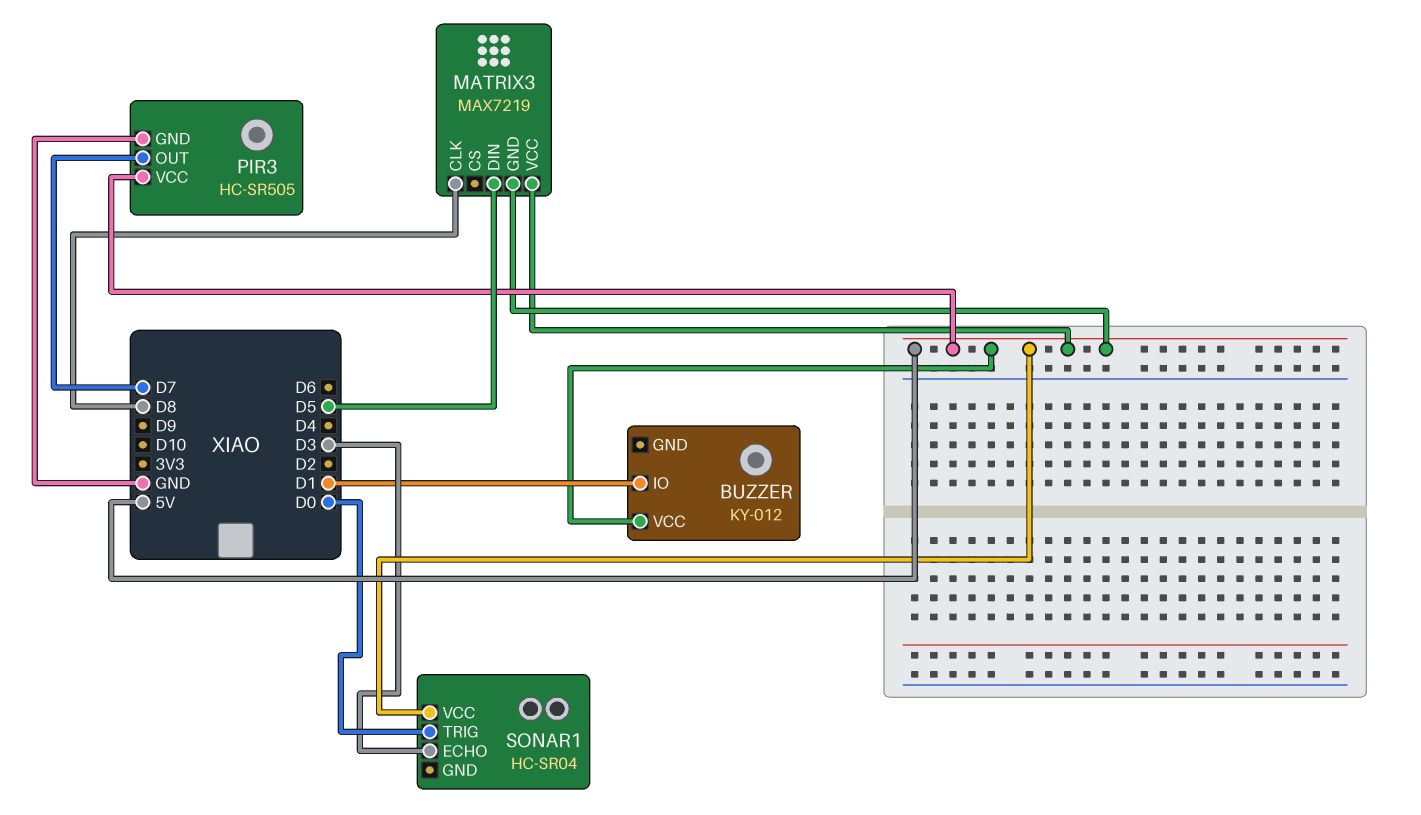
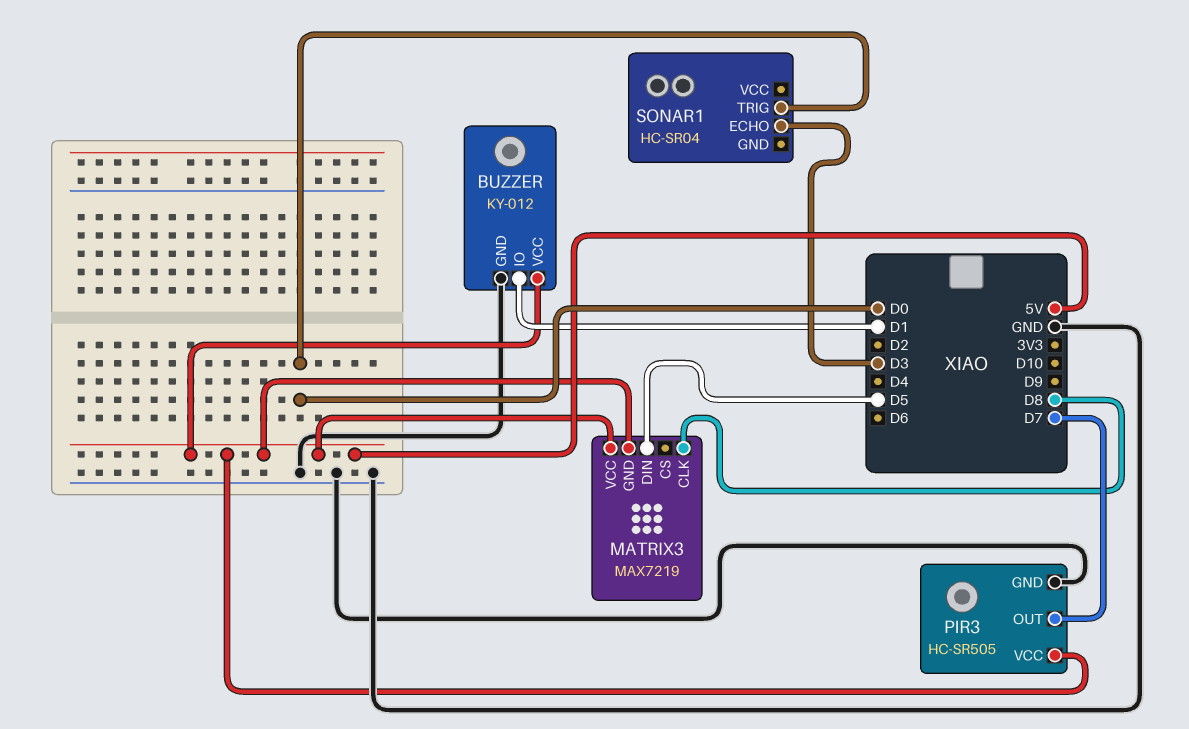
BUZZER pin GND: none -> GND
SONAR1 pin VCC: 5V -> none

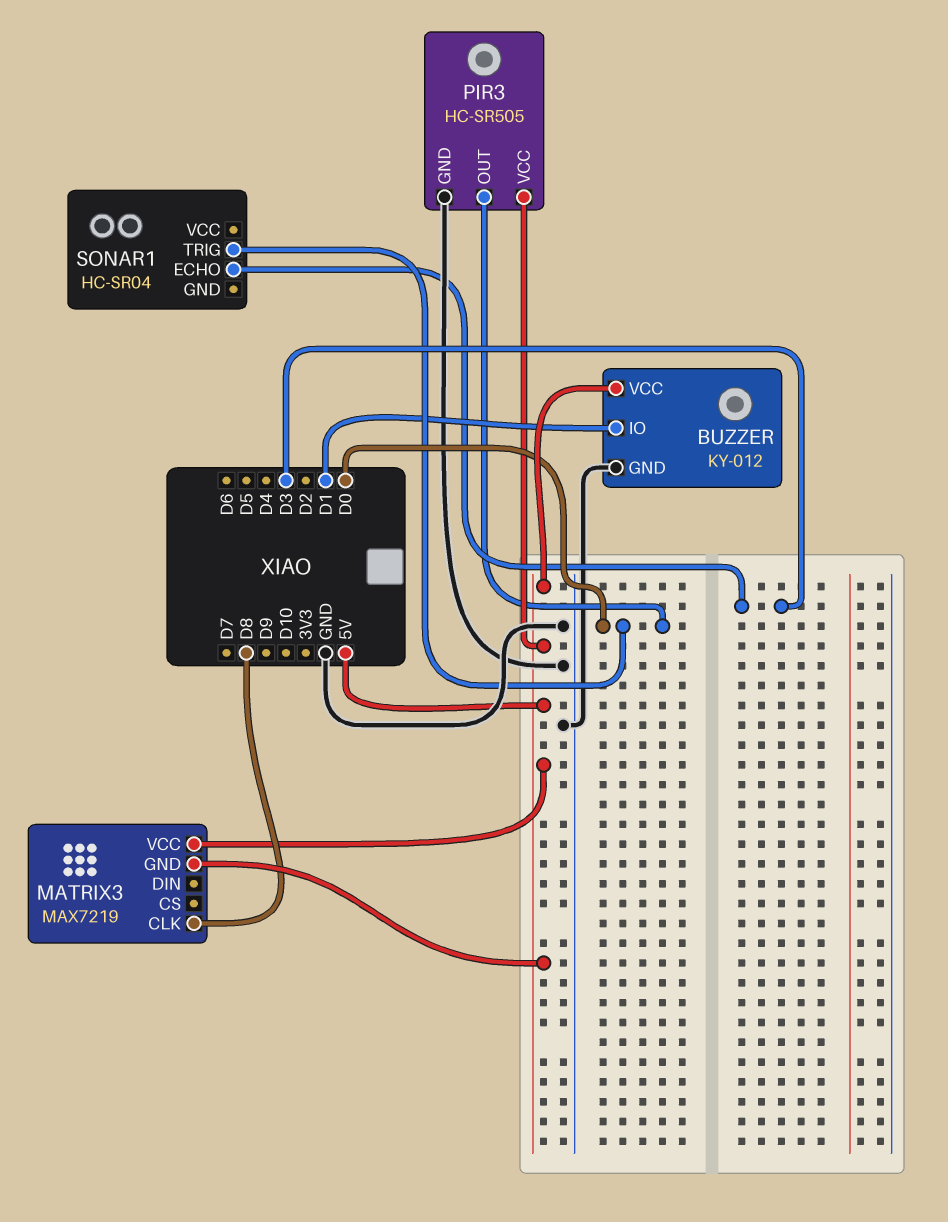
MATRIX3 pin DIN: D5 -> none
PIR3 pin OUT: D7 -> D0

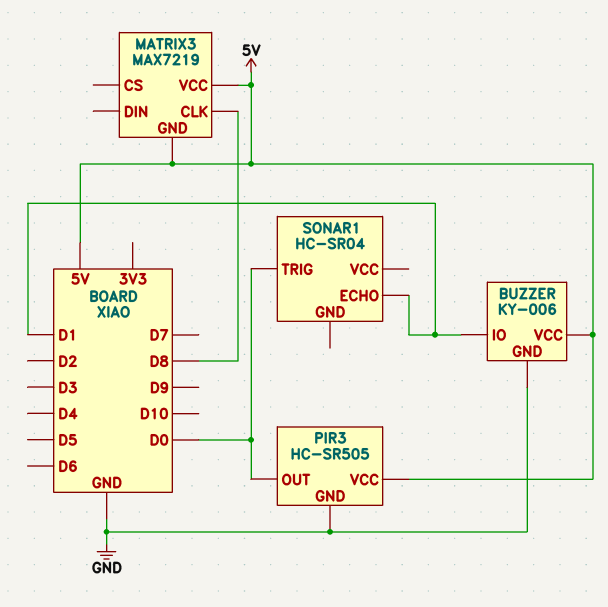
BUZZER: KY-012 -> KY-006
SONAR1 pin ECHO: D3 -> D1

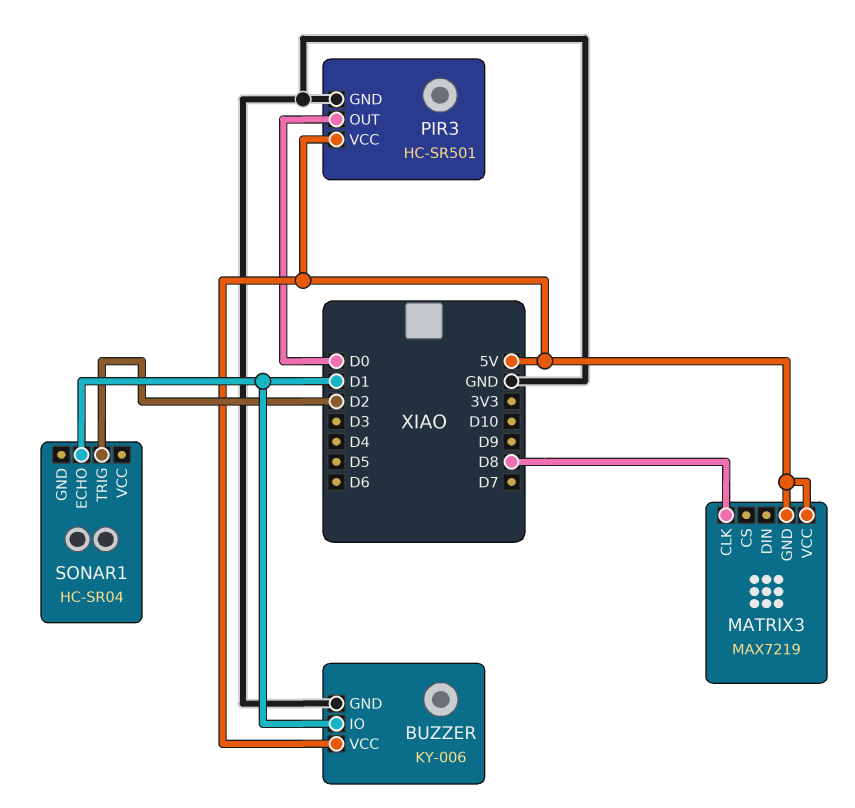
PIR3: HC-SR505 -> HC-SR501
SONAR1 pin TRIG: D0 -> D2

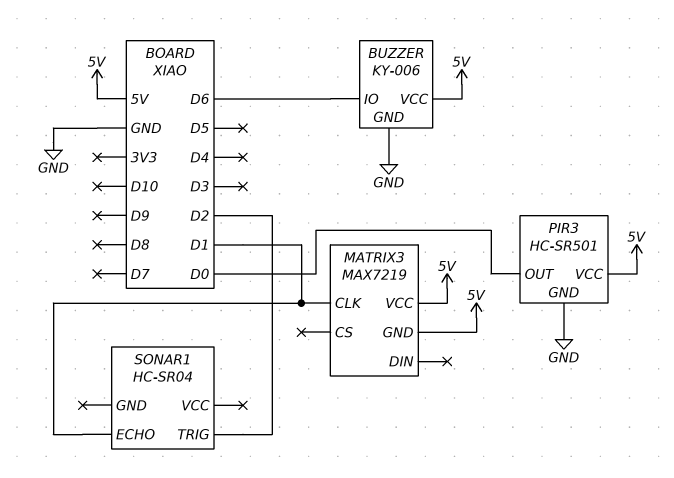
BUZZER pin IO: D1 -> D6
MATRIX3 pin CLK: D8 -> D1

